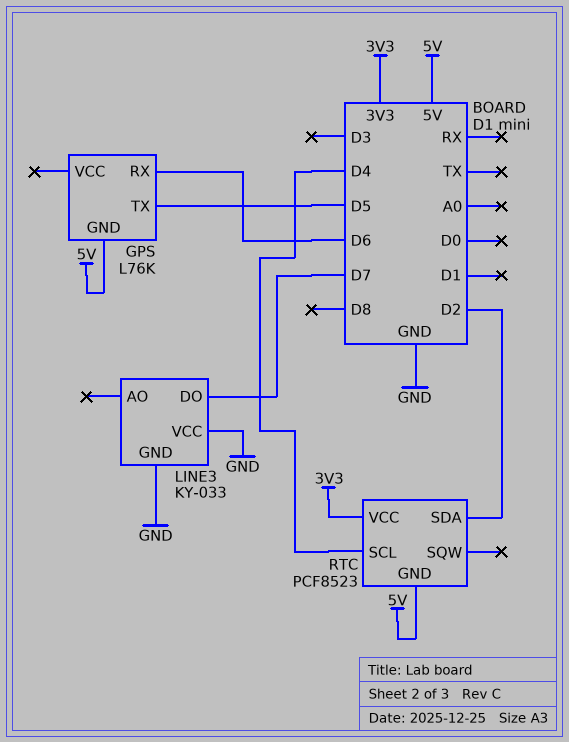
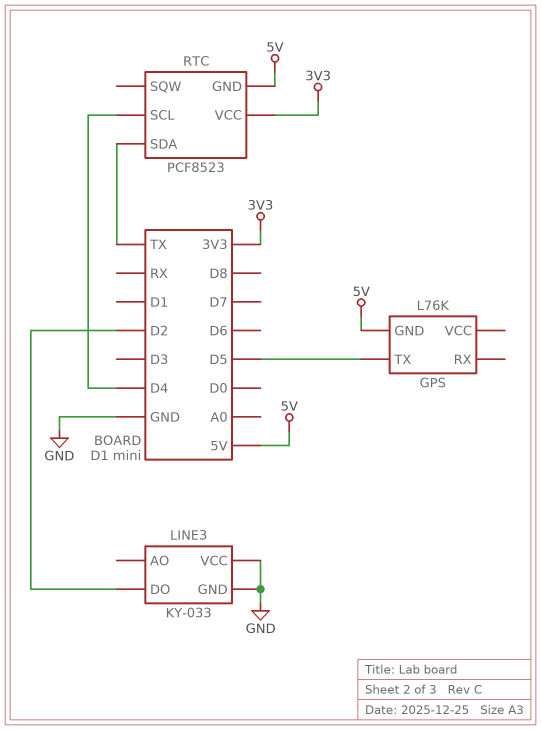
GPS pin RX: D6 -> none
LINE3 pin DO: D7 -> D2
RTC pin SDA: D2 -> TX

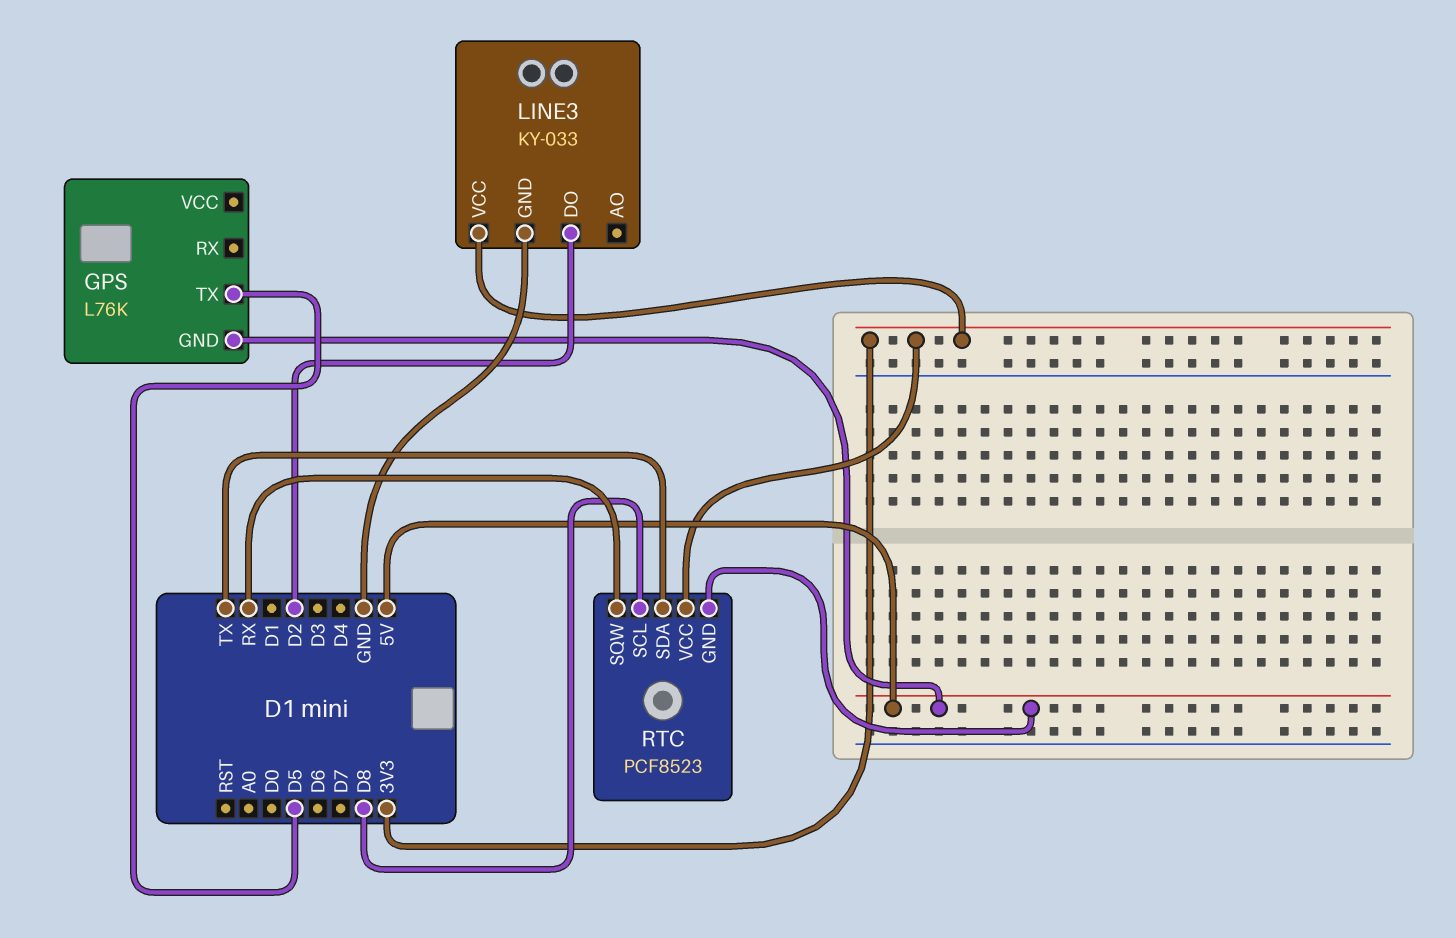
LINE3 pin VCC: GND -> 3V3
RTC pin SCL: D4 -> D8
RTC pin SQW: none -> RX

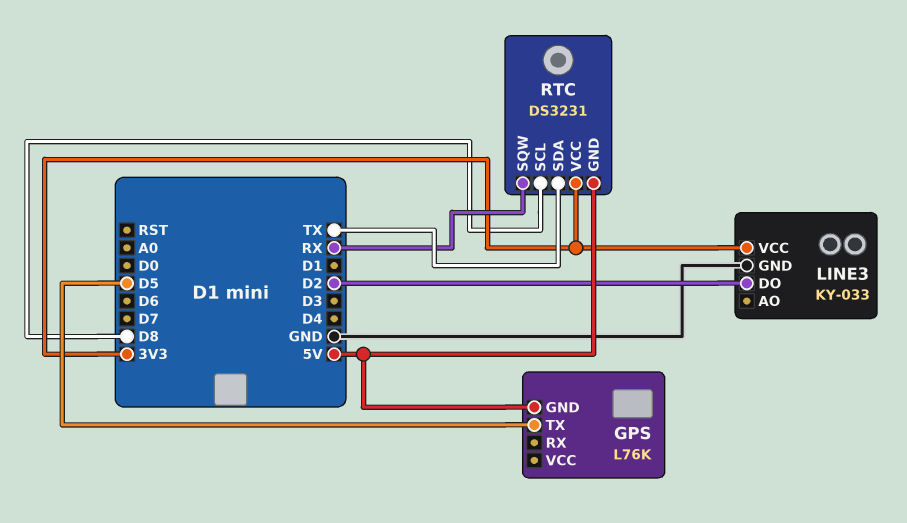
RTC: PCF8523 -> DS3231

